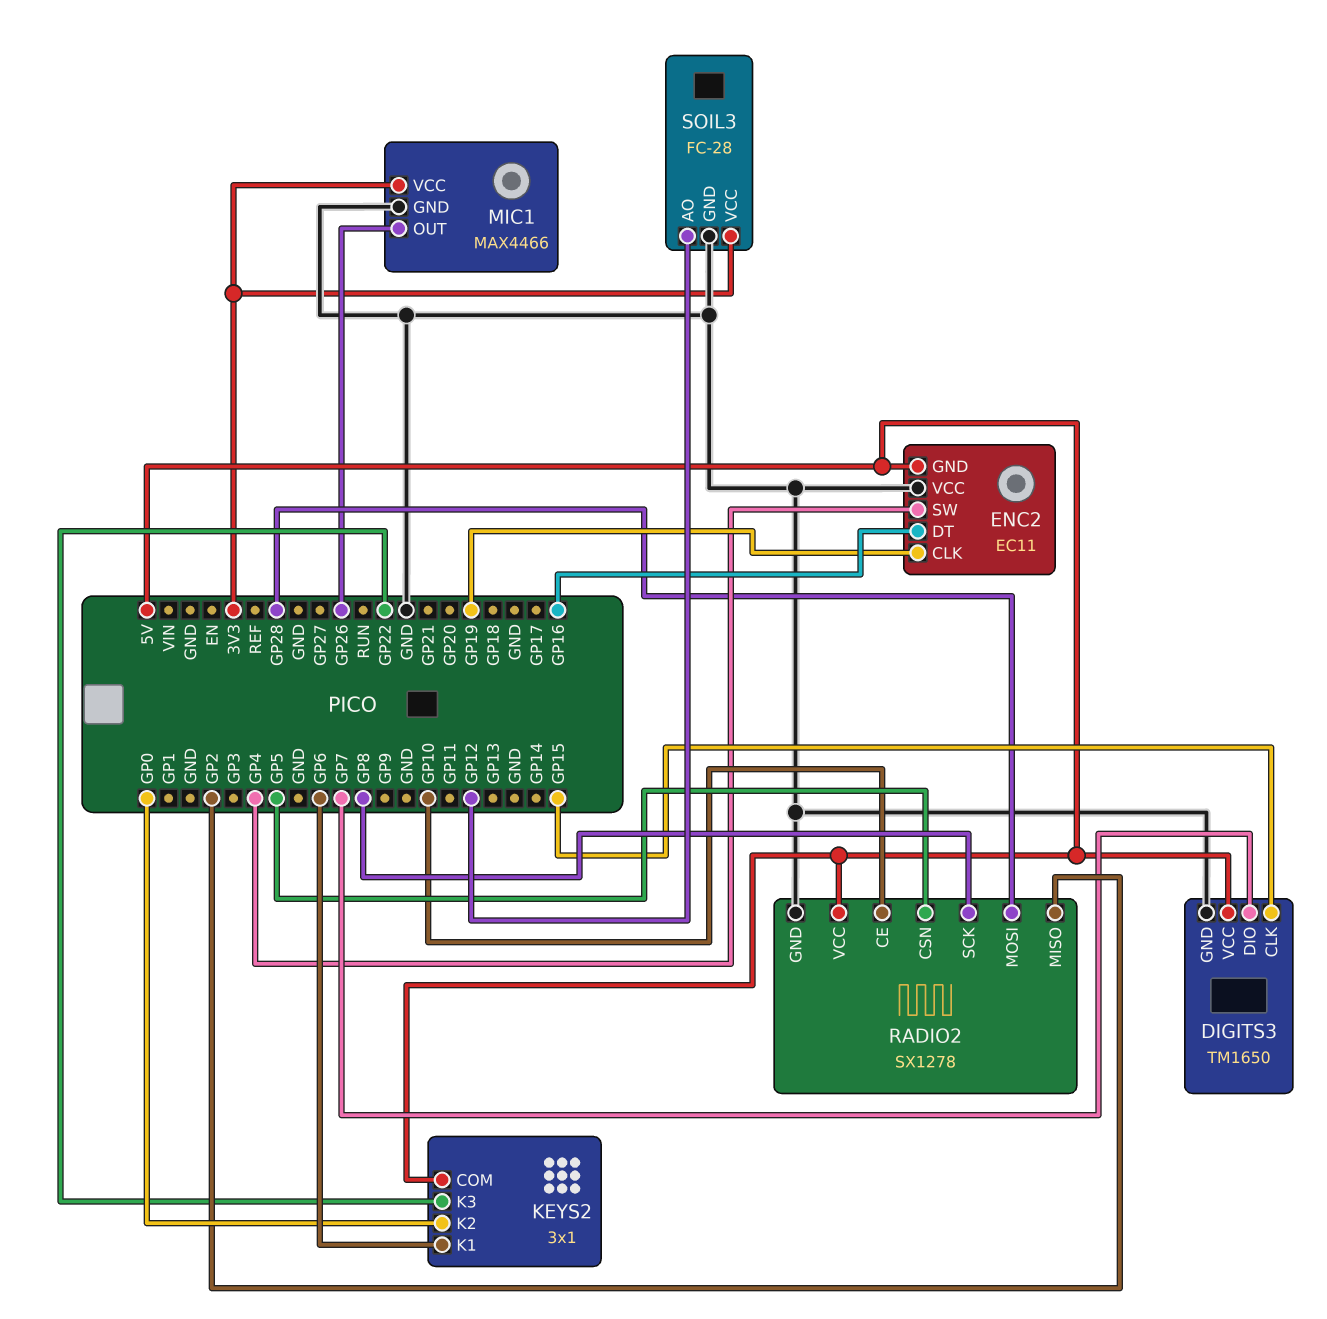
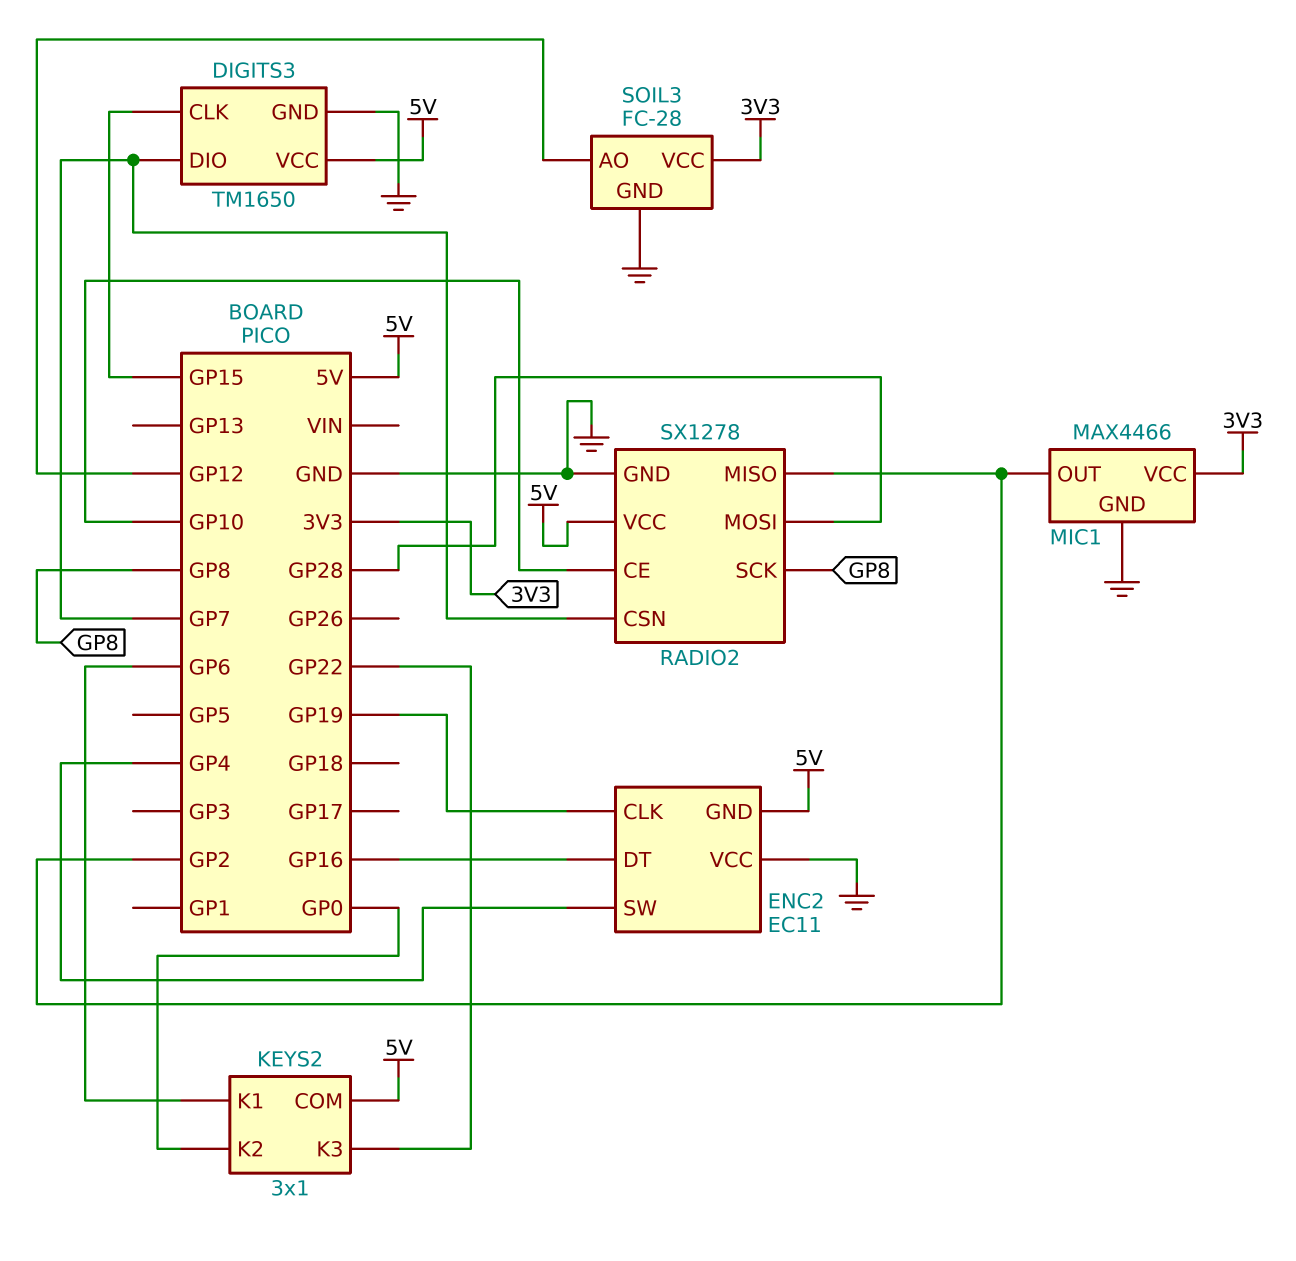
MIC1 pin OUT: GP26 -> GP2
RADIO2 pin CSN: GP5 -> GP7

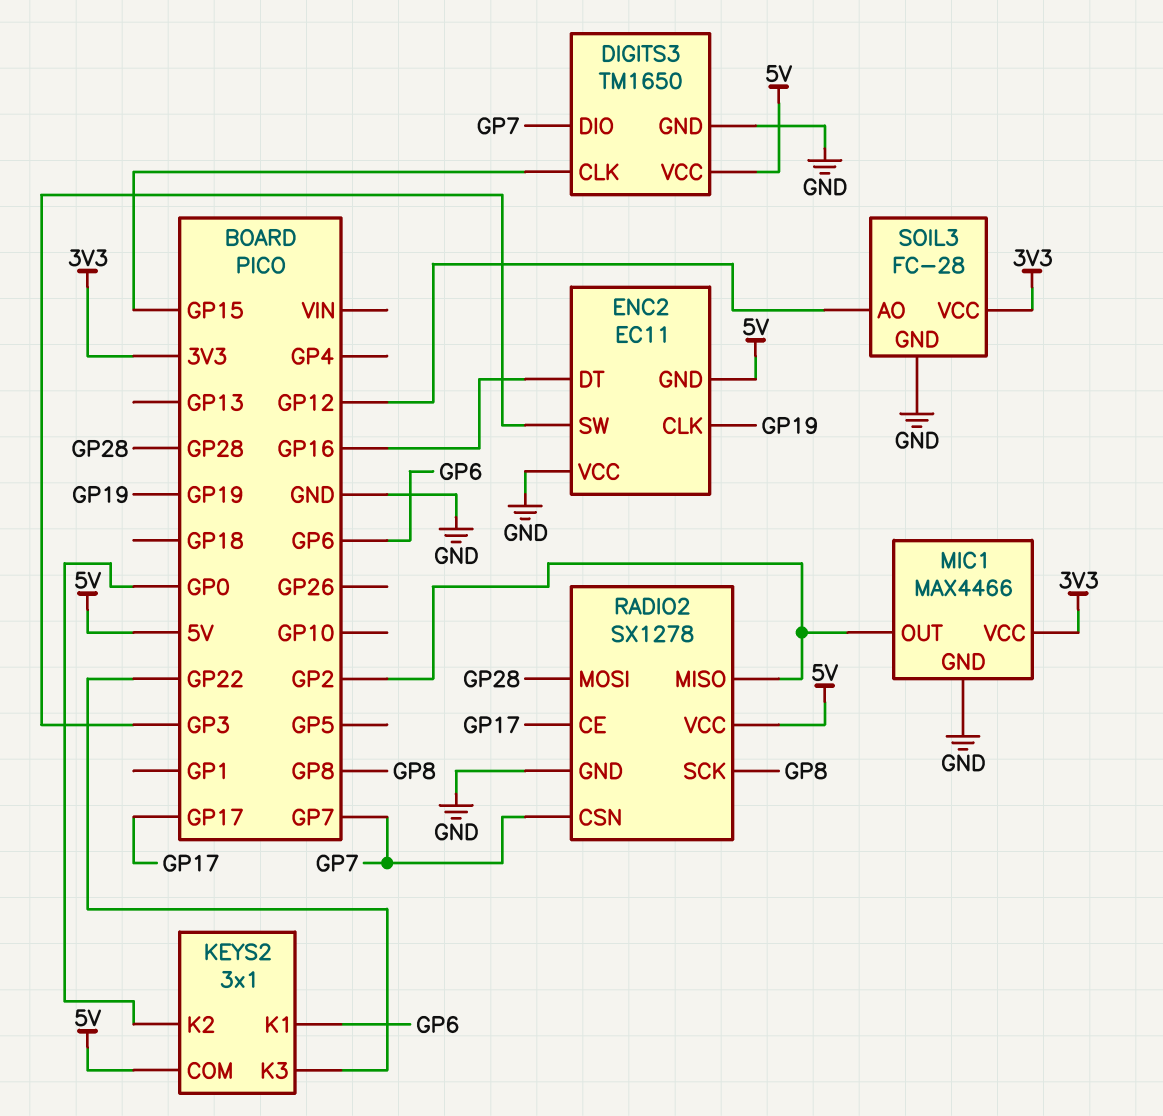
ENC2 pin SW: GP4 -> GP3
RADIO2 pin CE: GP10 -> GP17

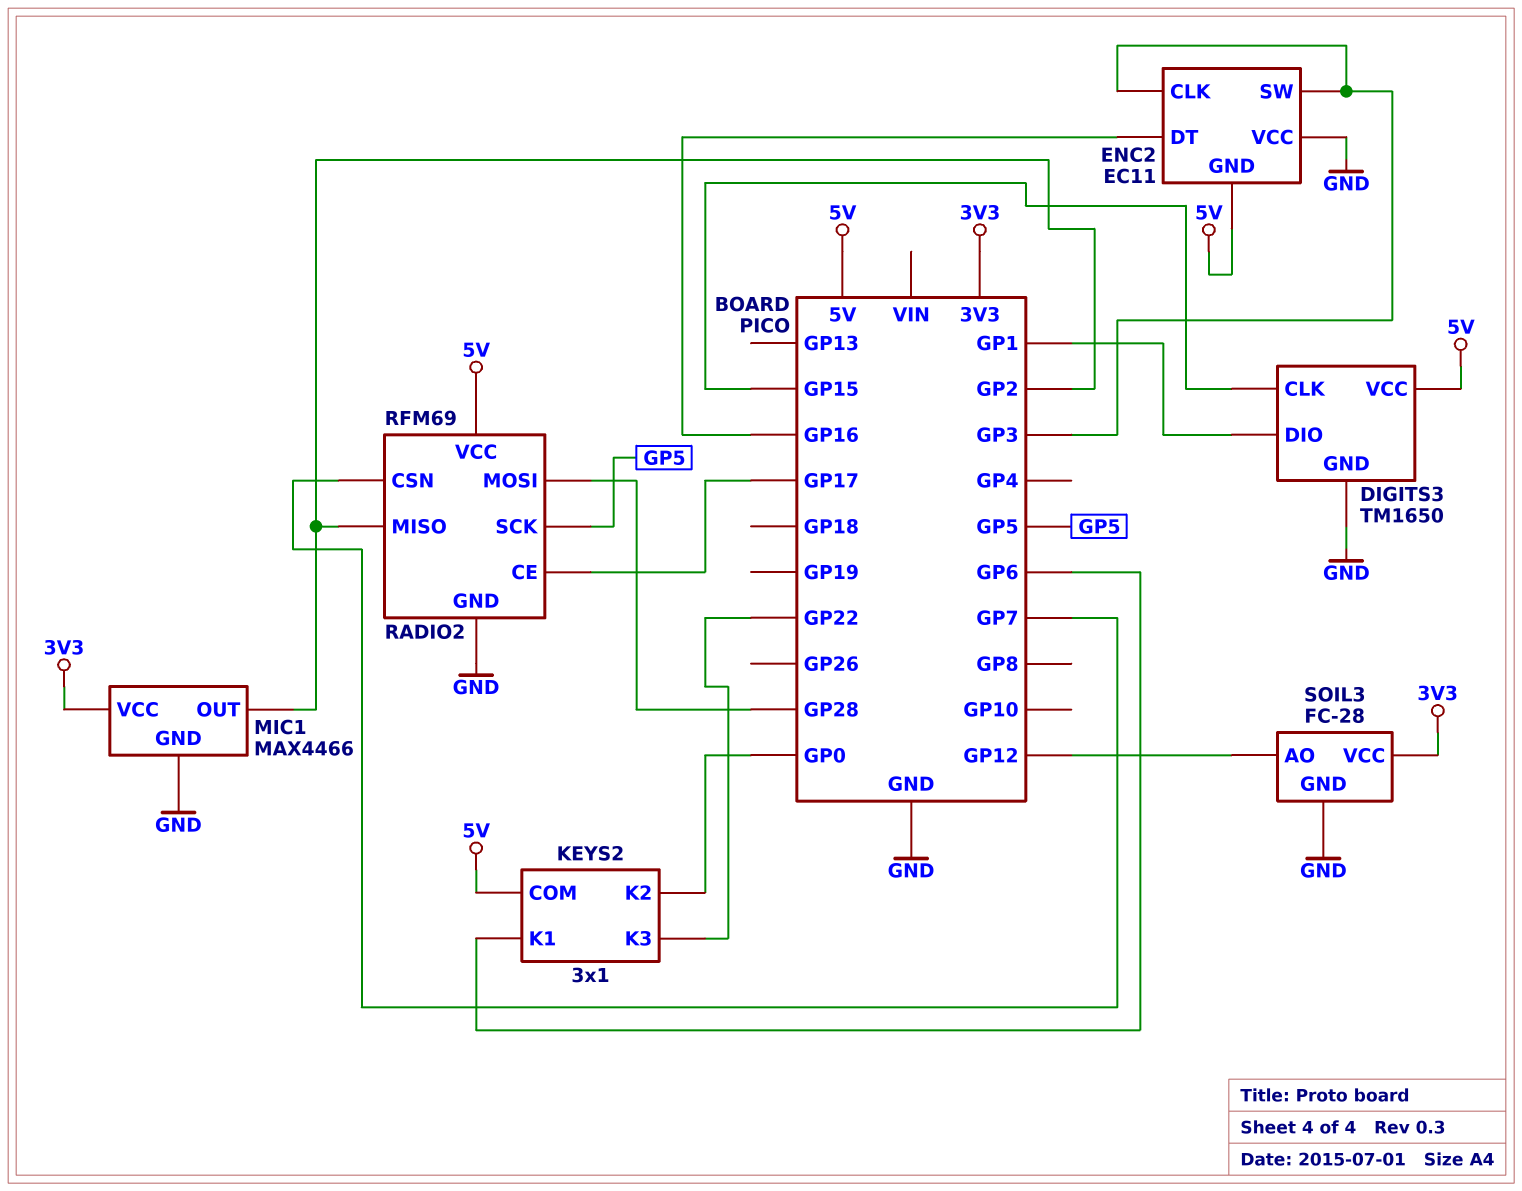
DIGITS3 pin DIO: GP7 -> GP1
ENC2 pin CLK: GP19 -> GP3
RADIO2: SX1278 -> RFM69
RADIO2 pin SCK: GP8 -> GP5

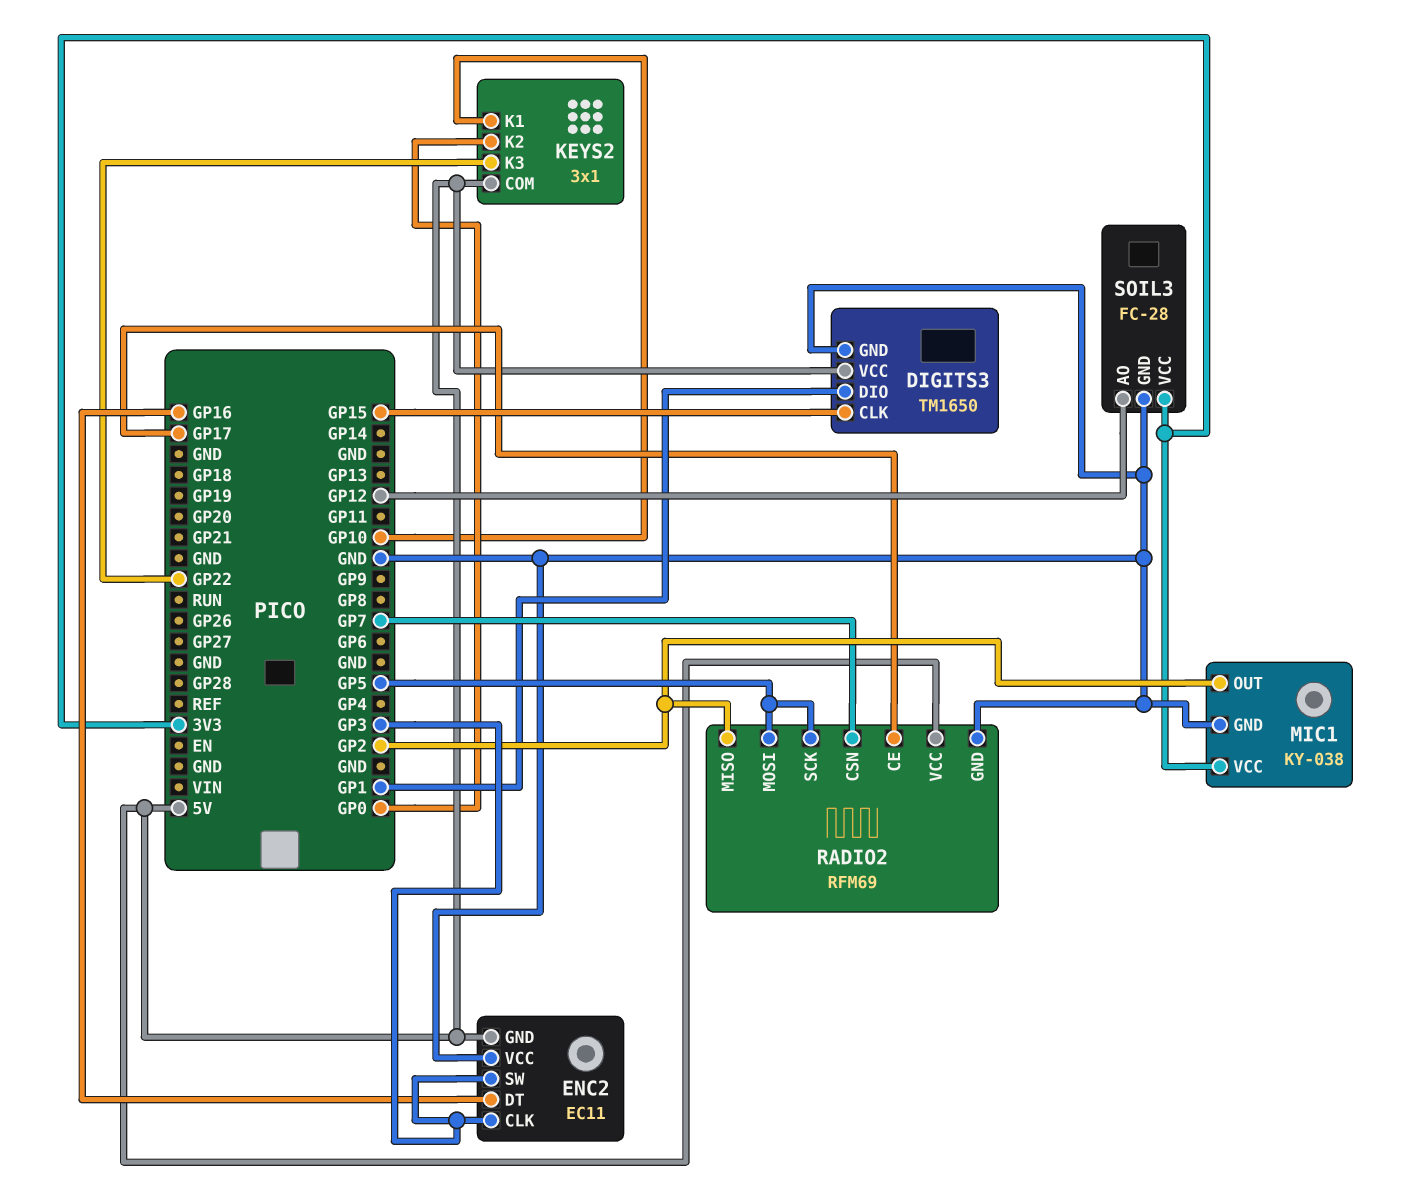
KEYS2 pin K1: GP6 -> GP10
MIC1: MAX4466 -> KY-038
RADIO2 pin MOSI: GP28 -> GP5

